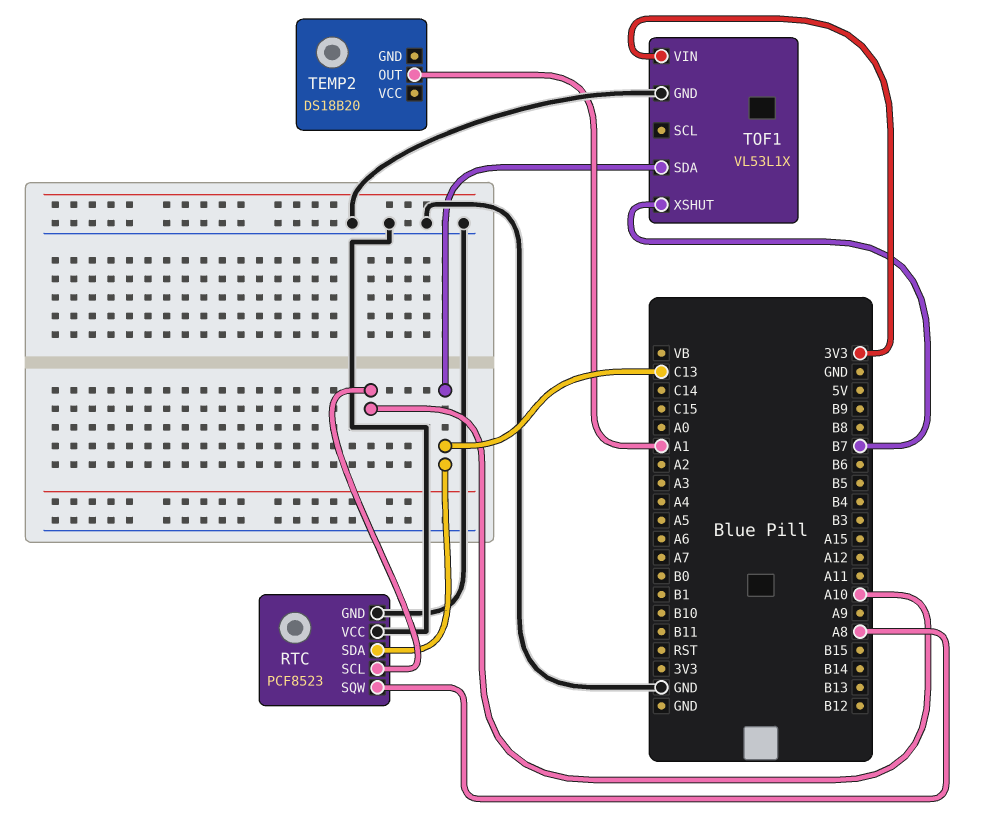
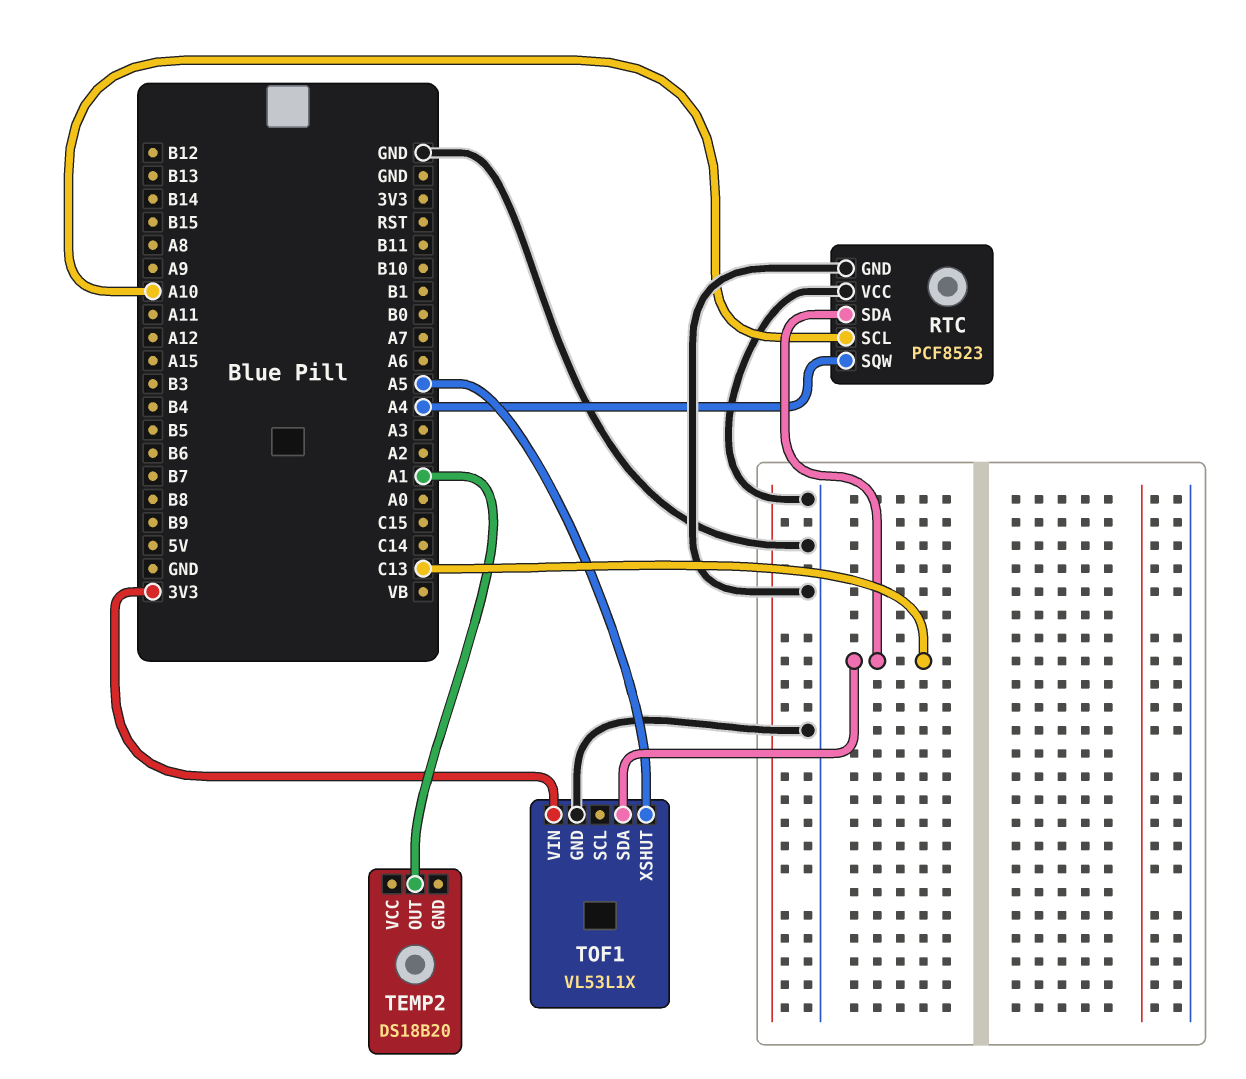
RTC pin SQW: A8 -> A4
TOF1 pin XSHUT: B7 -> A5

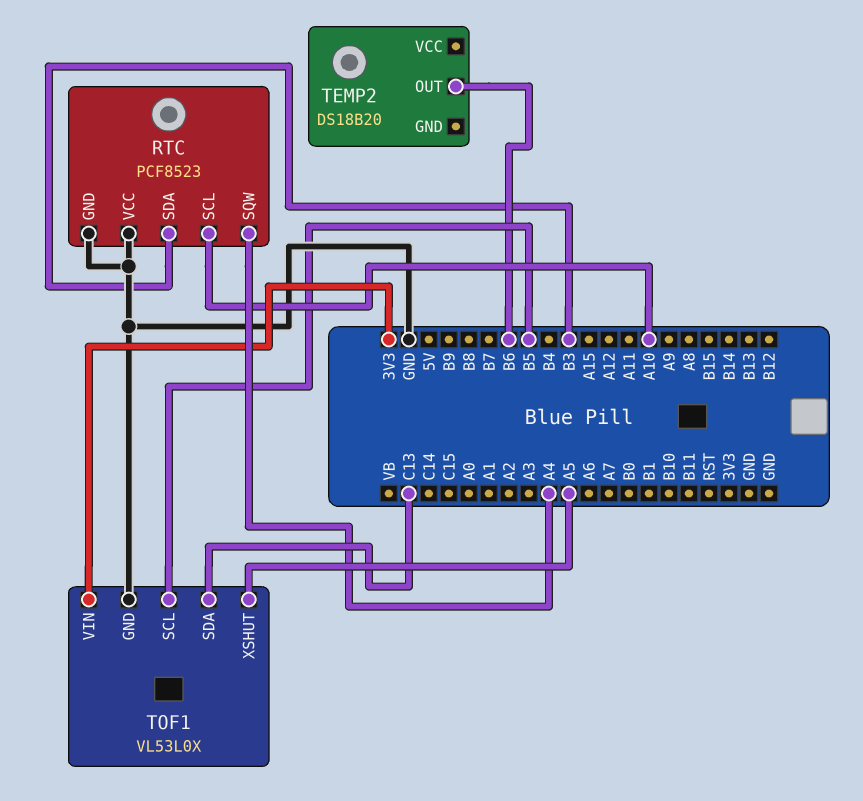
RTC pin SDA: C13 -> B3
TEMP2 pin OUT: A1 -> B6
TOF1: VL53L1X -> VL53L0X
TOF1 pin SCL: none -> B5

